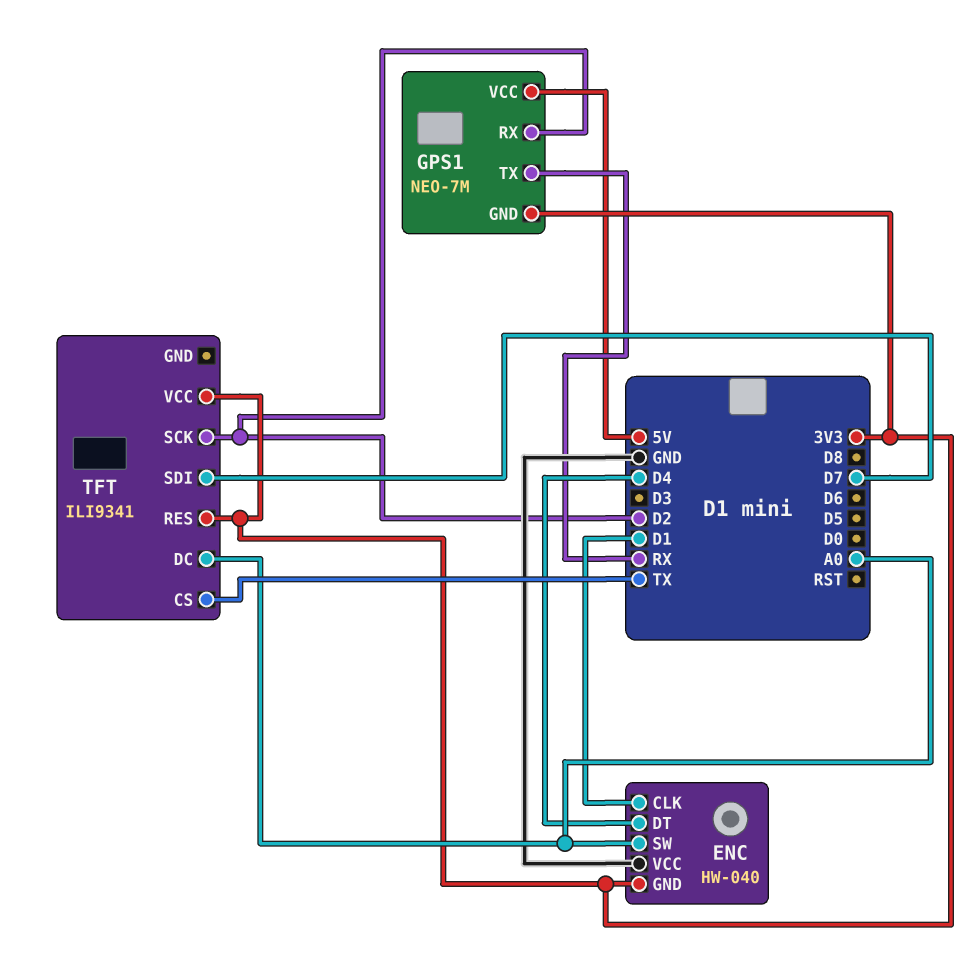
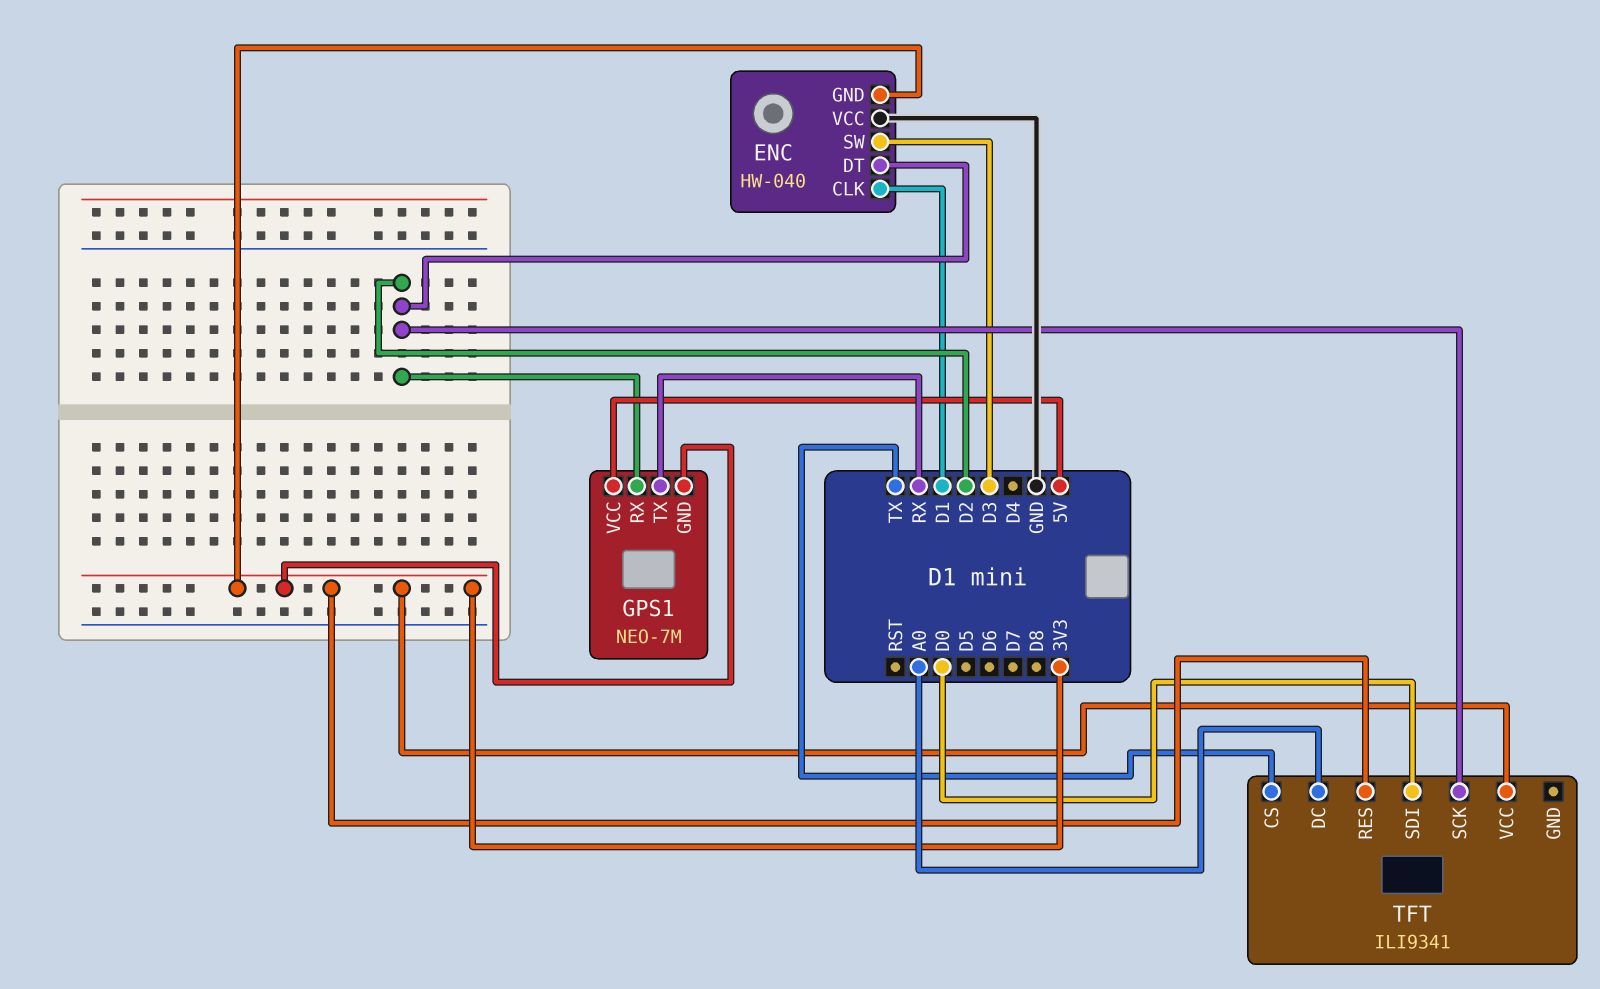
ENC pin DT: D4 -> D2
ENC pin SW: A0 -> D3
TFT pin SDI: D7 -> D0

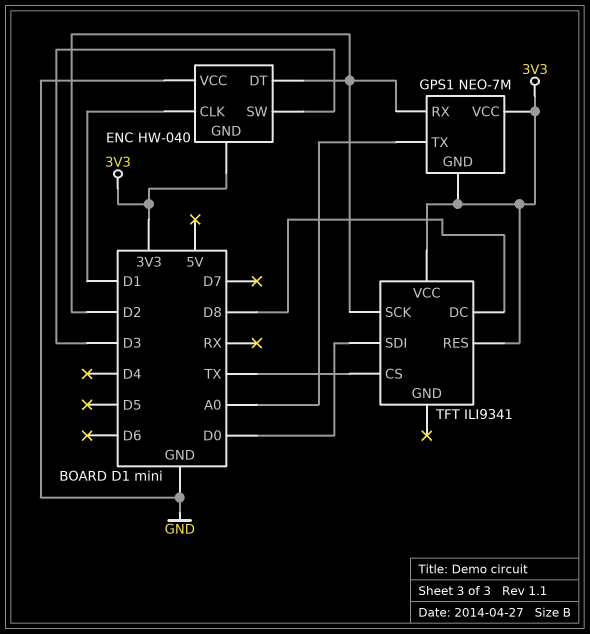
GPS1 pin TX: RX -> A0
GPS1 pin VCC: 5V -> 3V3
TFT pin DC: A0 -> D8

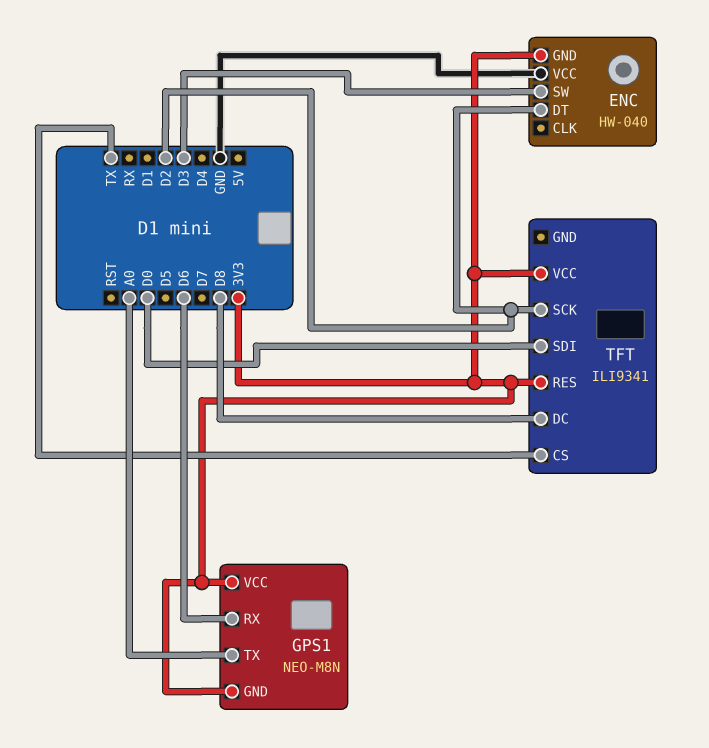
ENC pin CLK: D1 -> none
GPS1: NEO-7M -> NEO-M8N
GPS1 pin RX: D2 -> D6

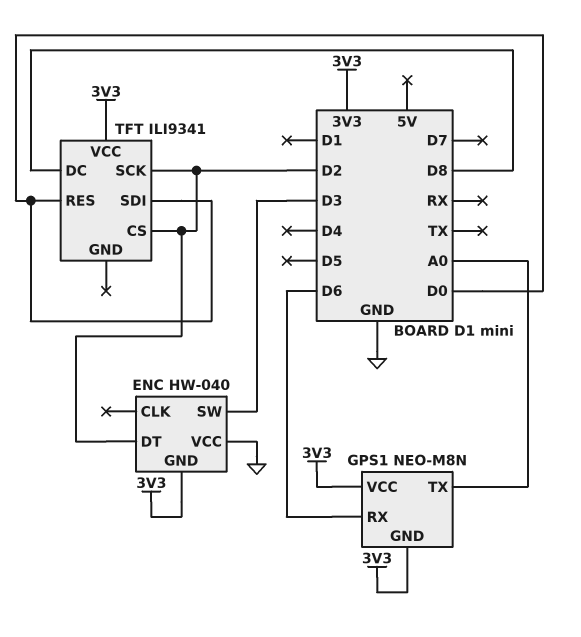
TFT pin CS: TX -> D2
TFT pin RES: 3V3 -> D0

